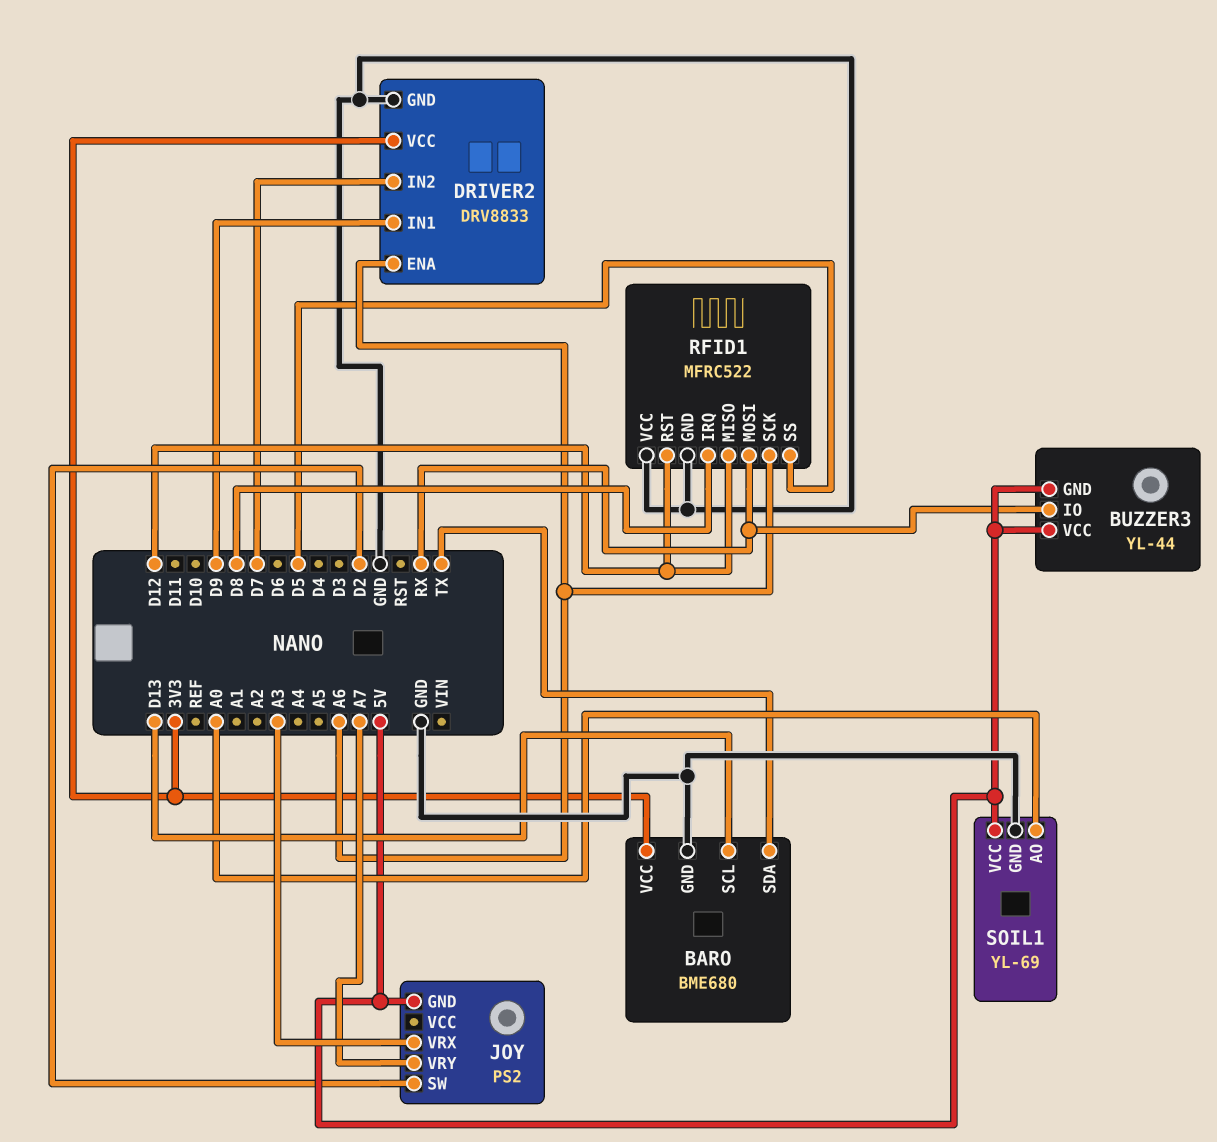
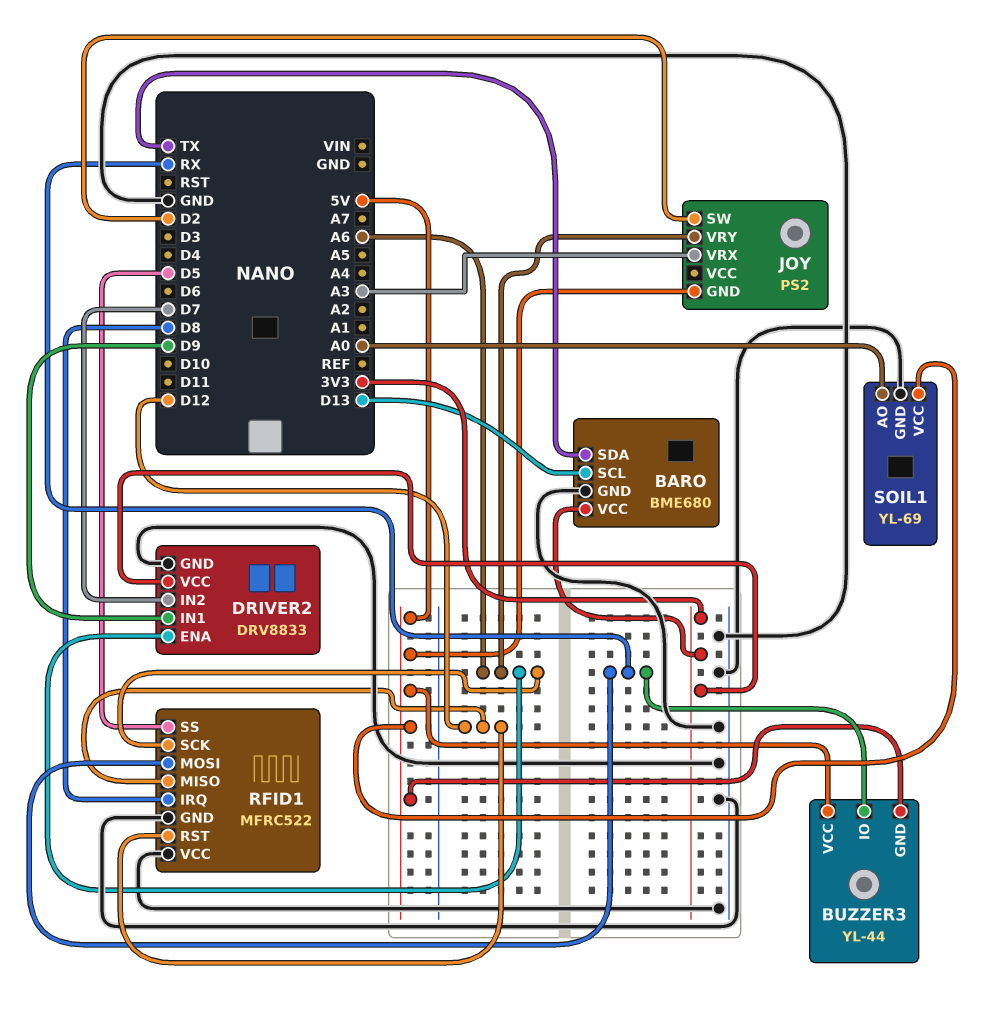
JOY pin VRY: A7 -> A6

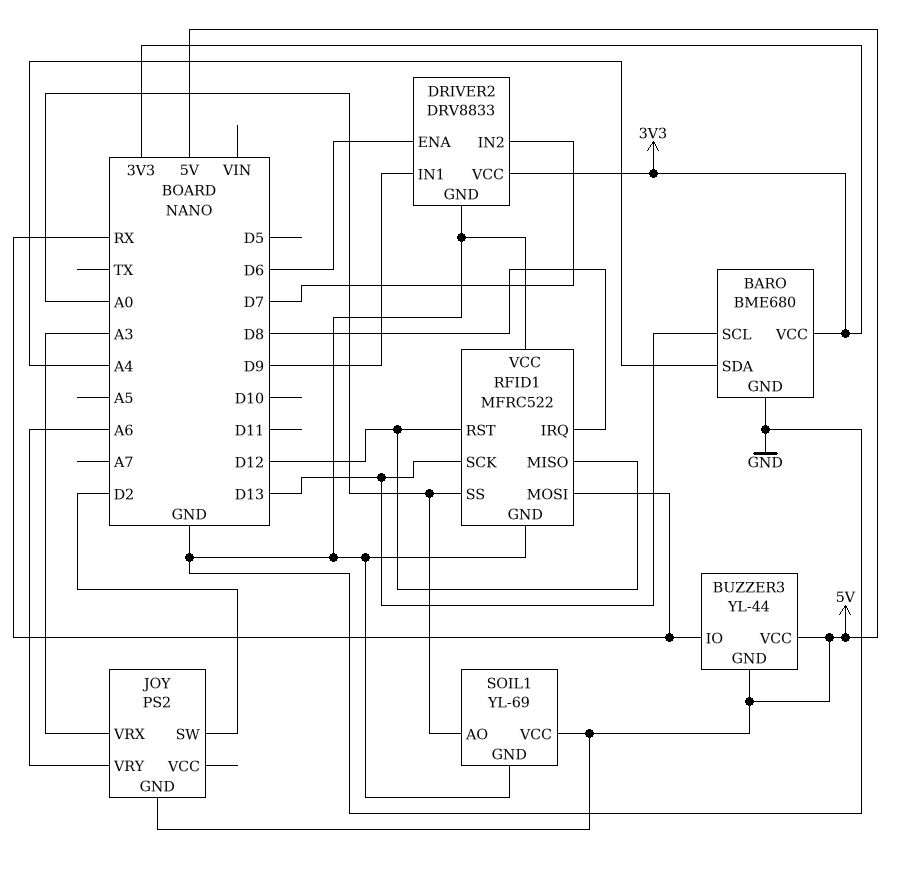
BARO pin SDA: TX -> A4
DRIVER2 pin ENA: A6 -> D6
RFID1 pin SCK: A6 -> D13
RFID1 pin SS: D5 -> A0

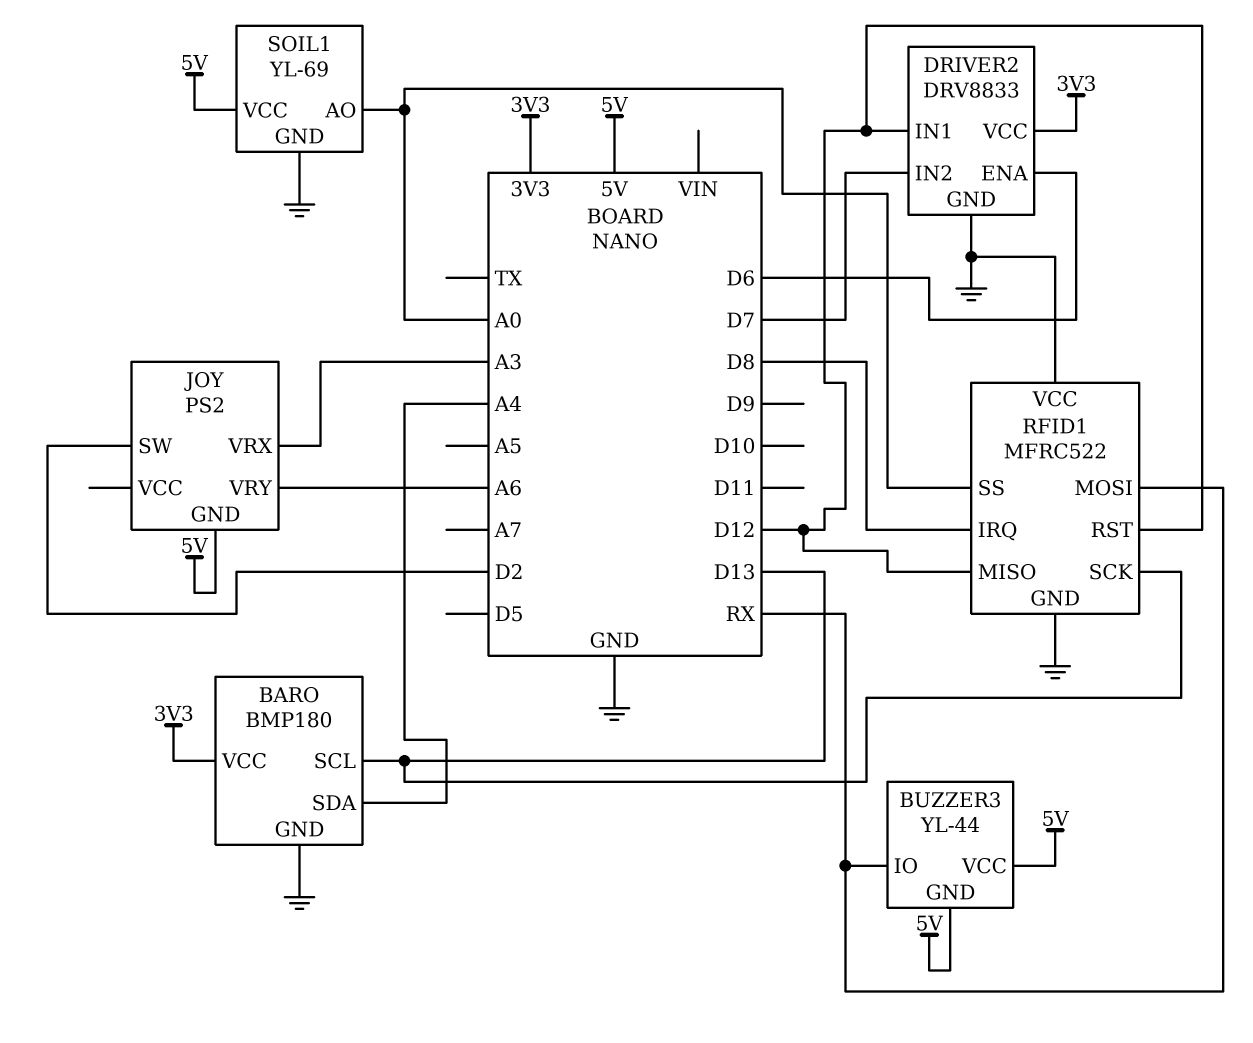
BARO: BME680 -> BMP180
DRIVER2 pin IN1: D9 -> D12

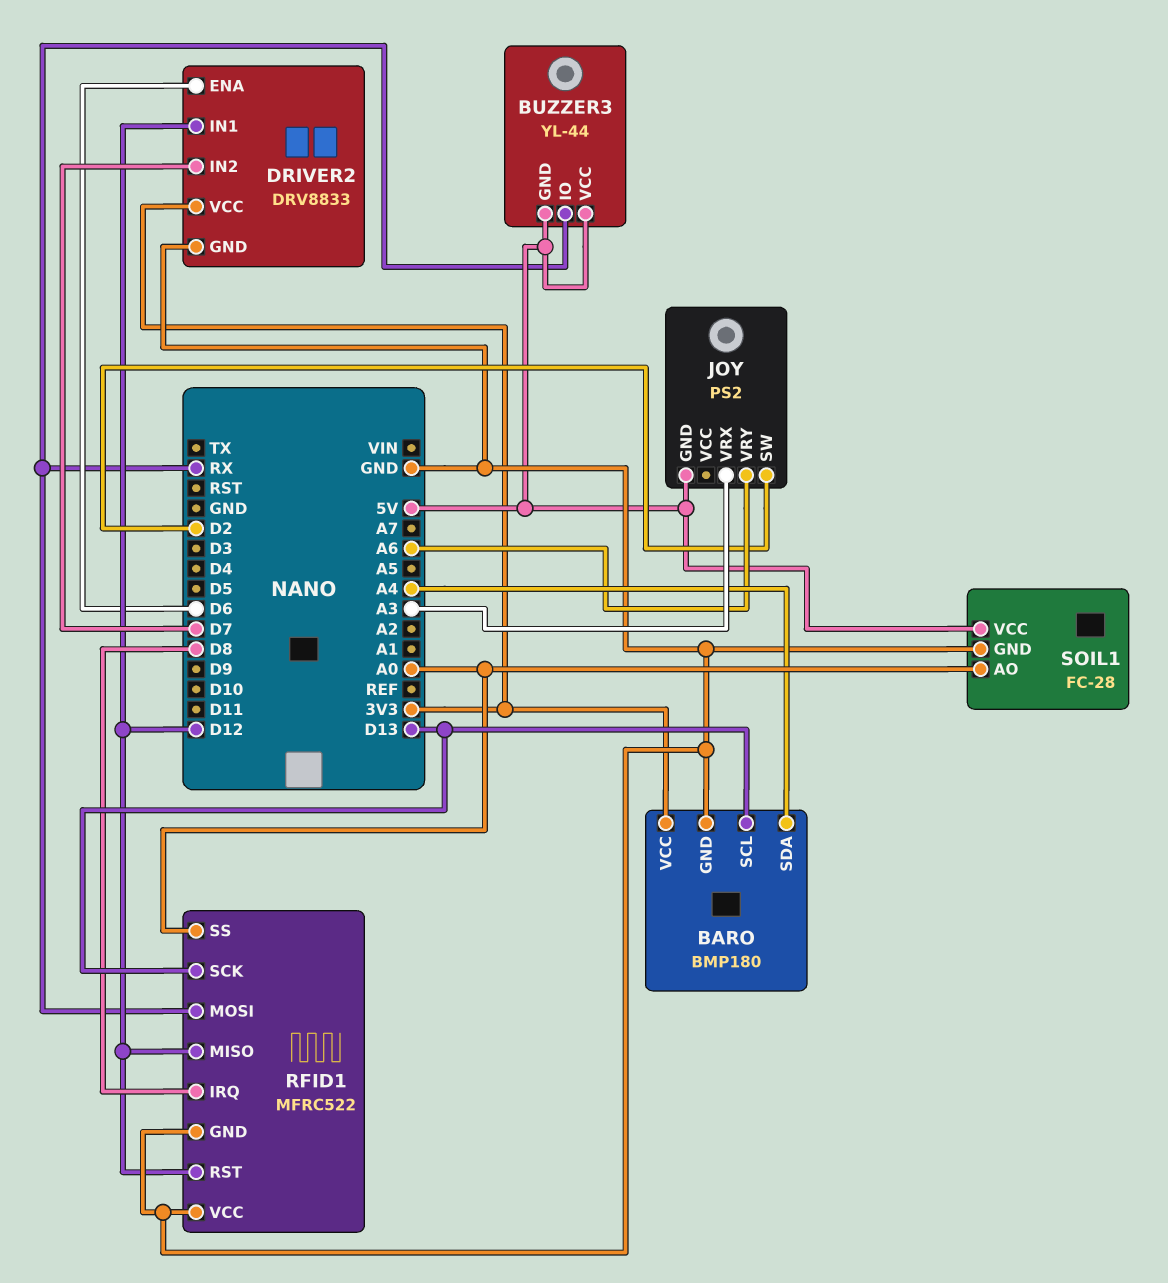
SOIL1: YL-69 -> FC-28

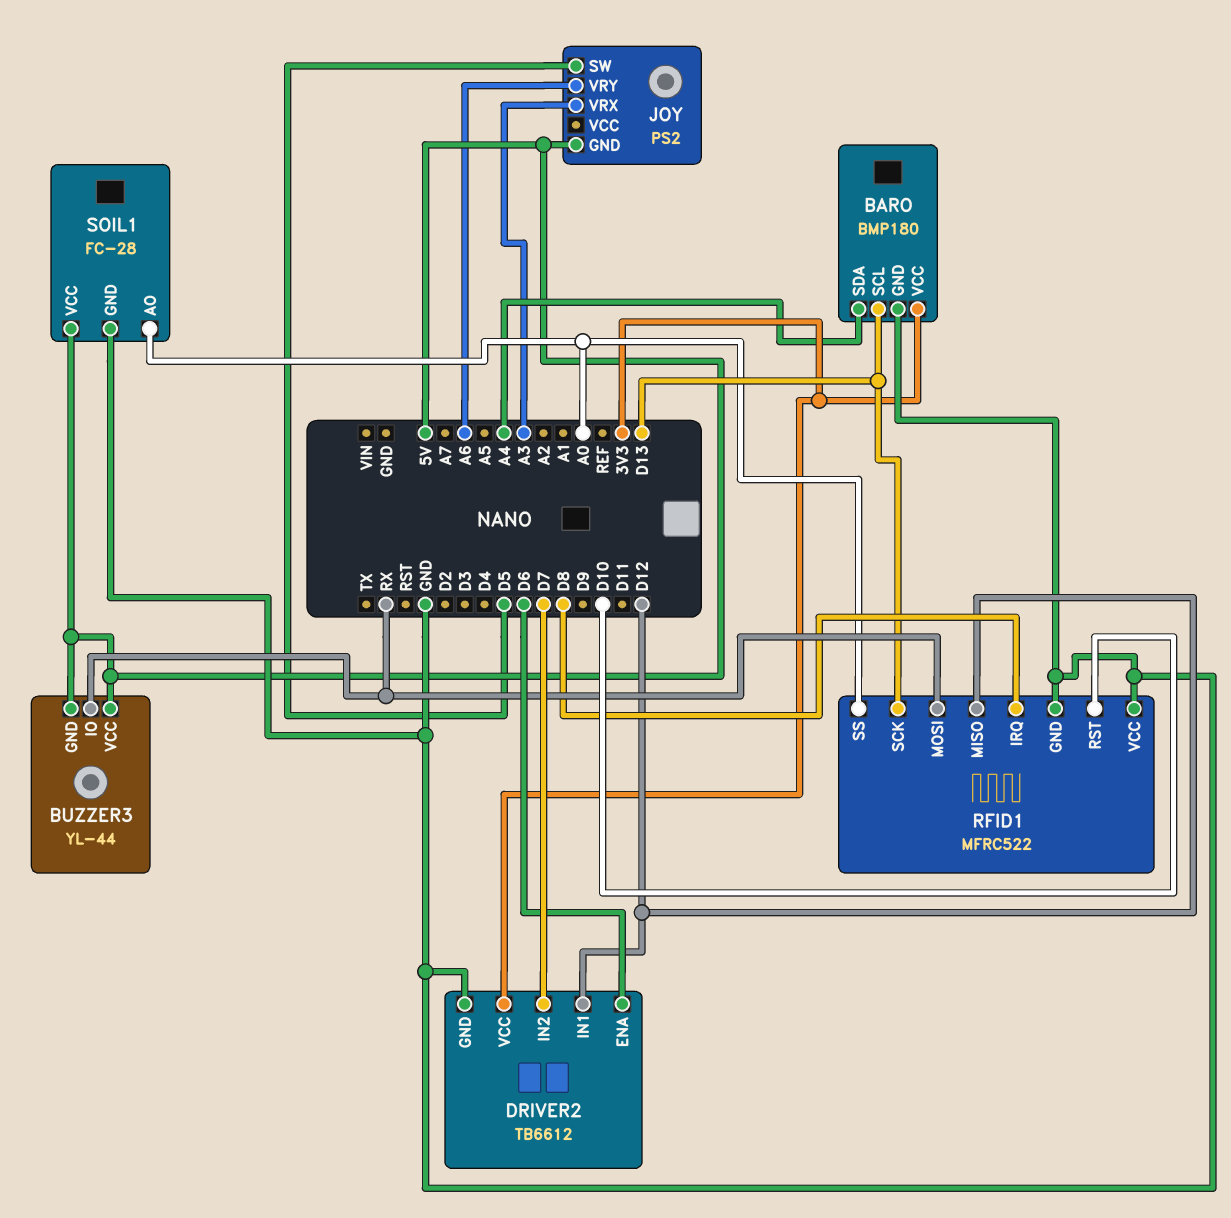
DRIVER2: DRV8833 -> TB6612
JOY pin SW: D2 -> D5
RFID1 pin RST: D12 -> D10

